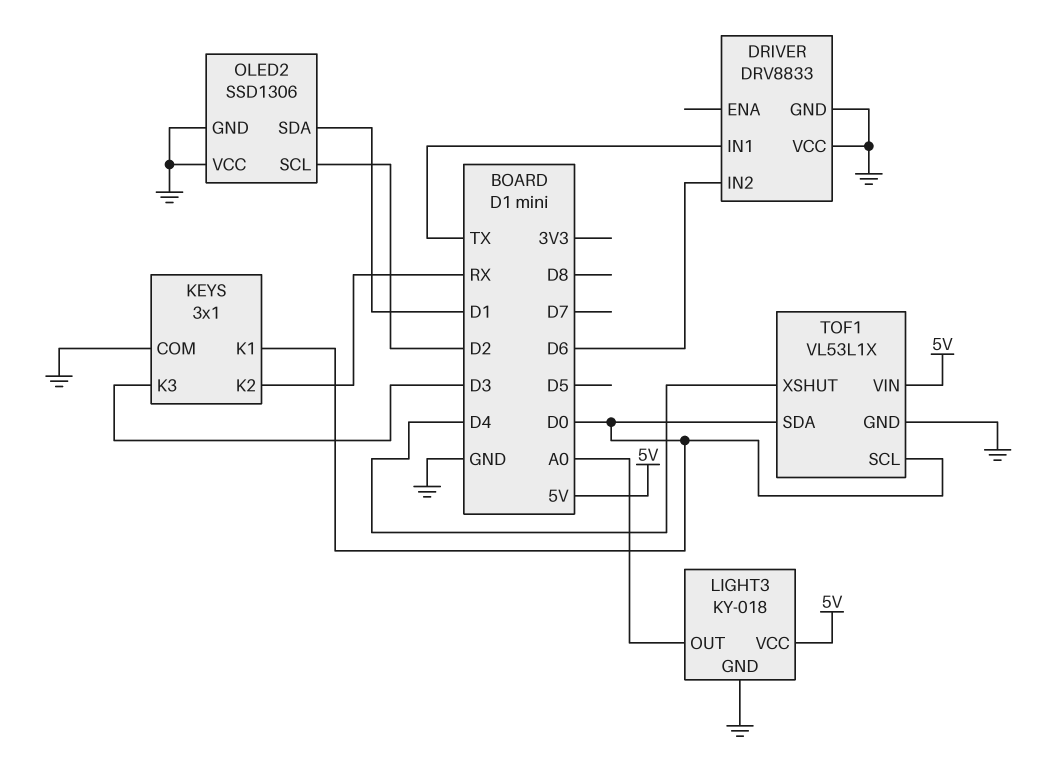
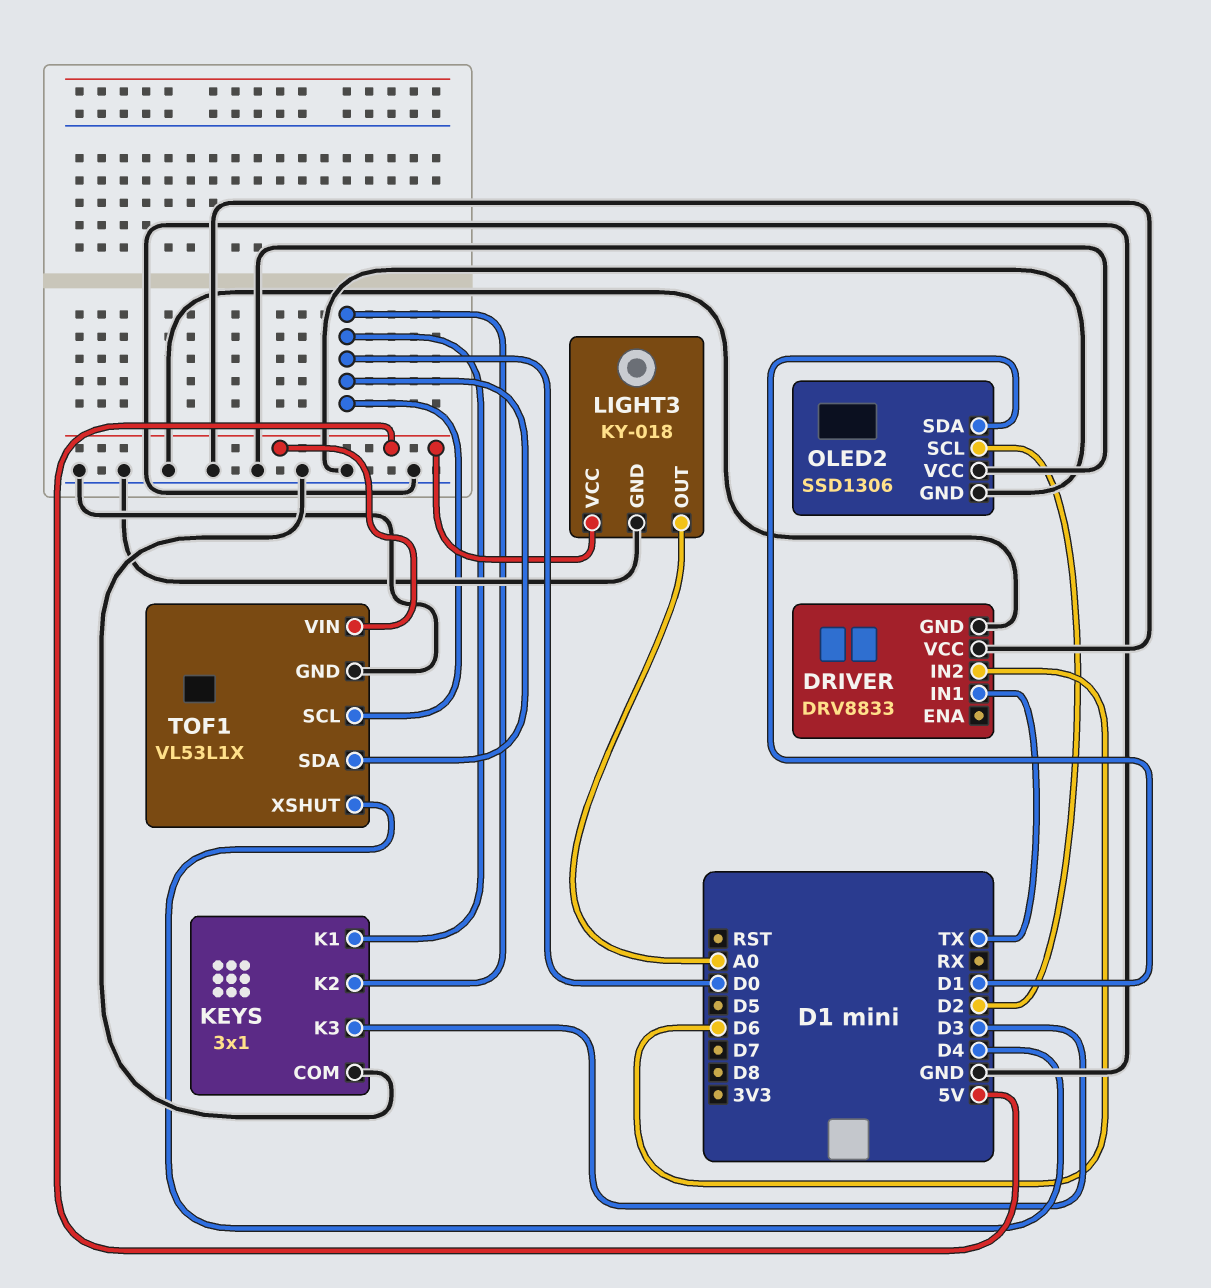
KEYS pin K2: RX -> D0

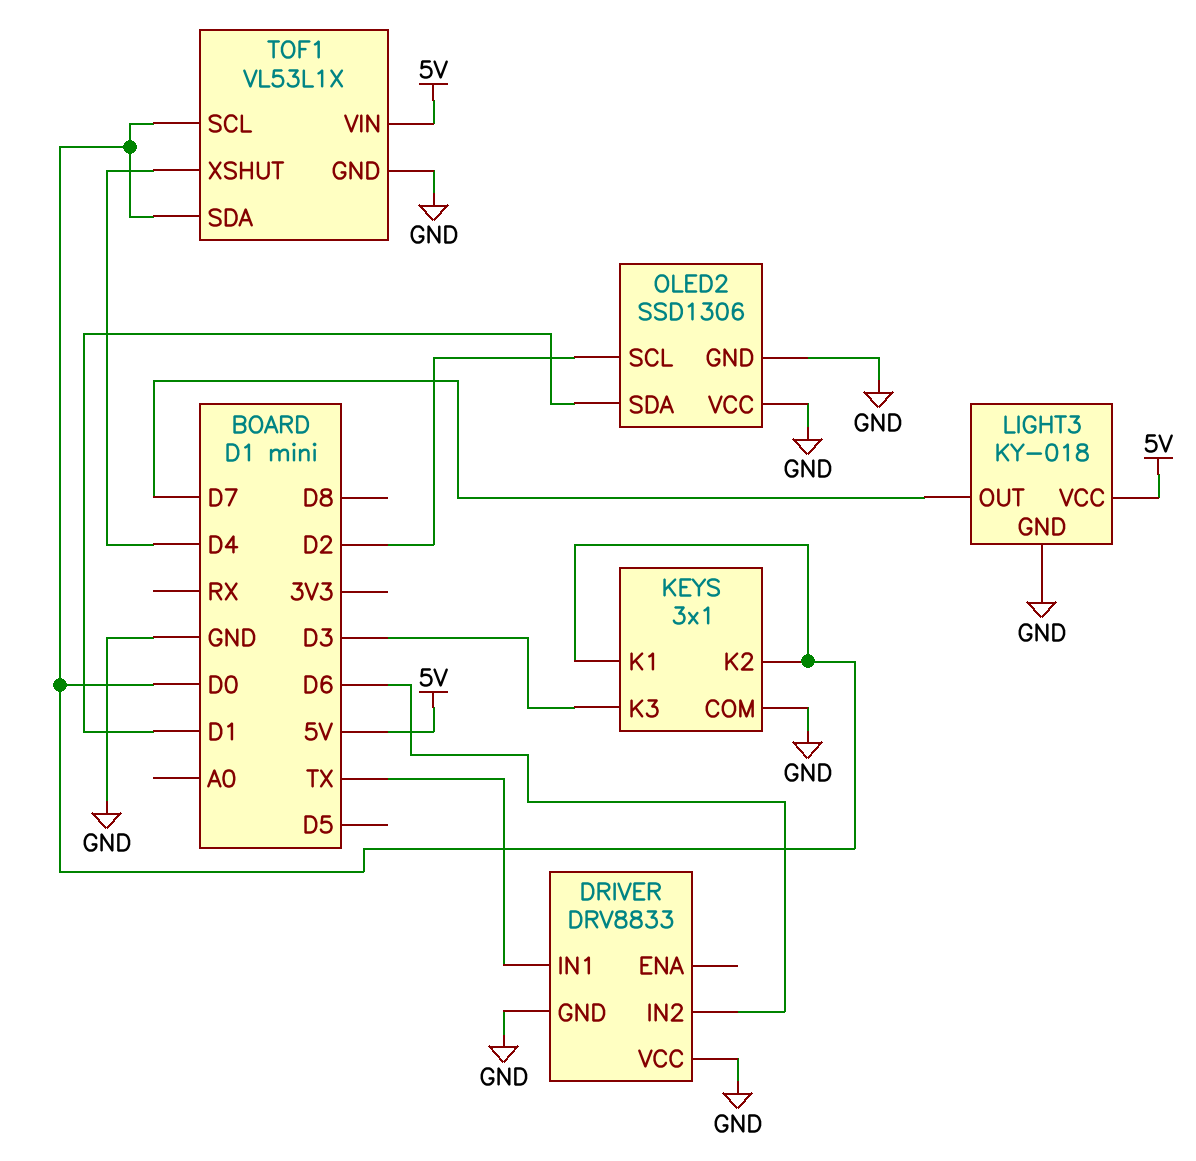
LIGHT3 pin OUT: A0 -> D7

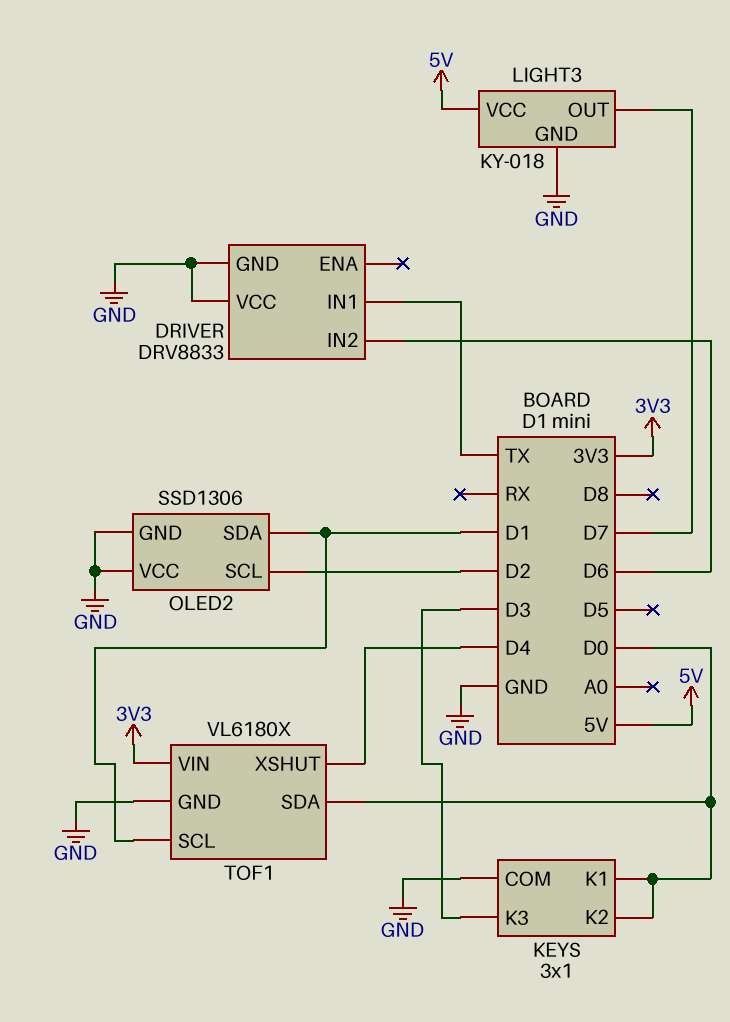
TOF1: VL53L1X -> VL6180X
TOF1 pin SCL: D0 -> D1
TOF1 pin VIN: 5V -> 3V3

